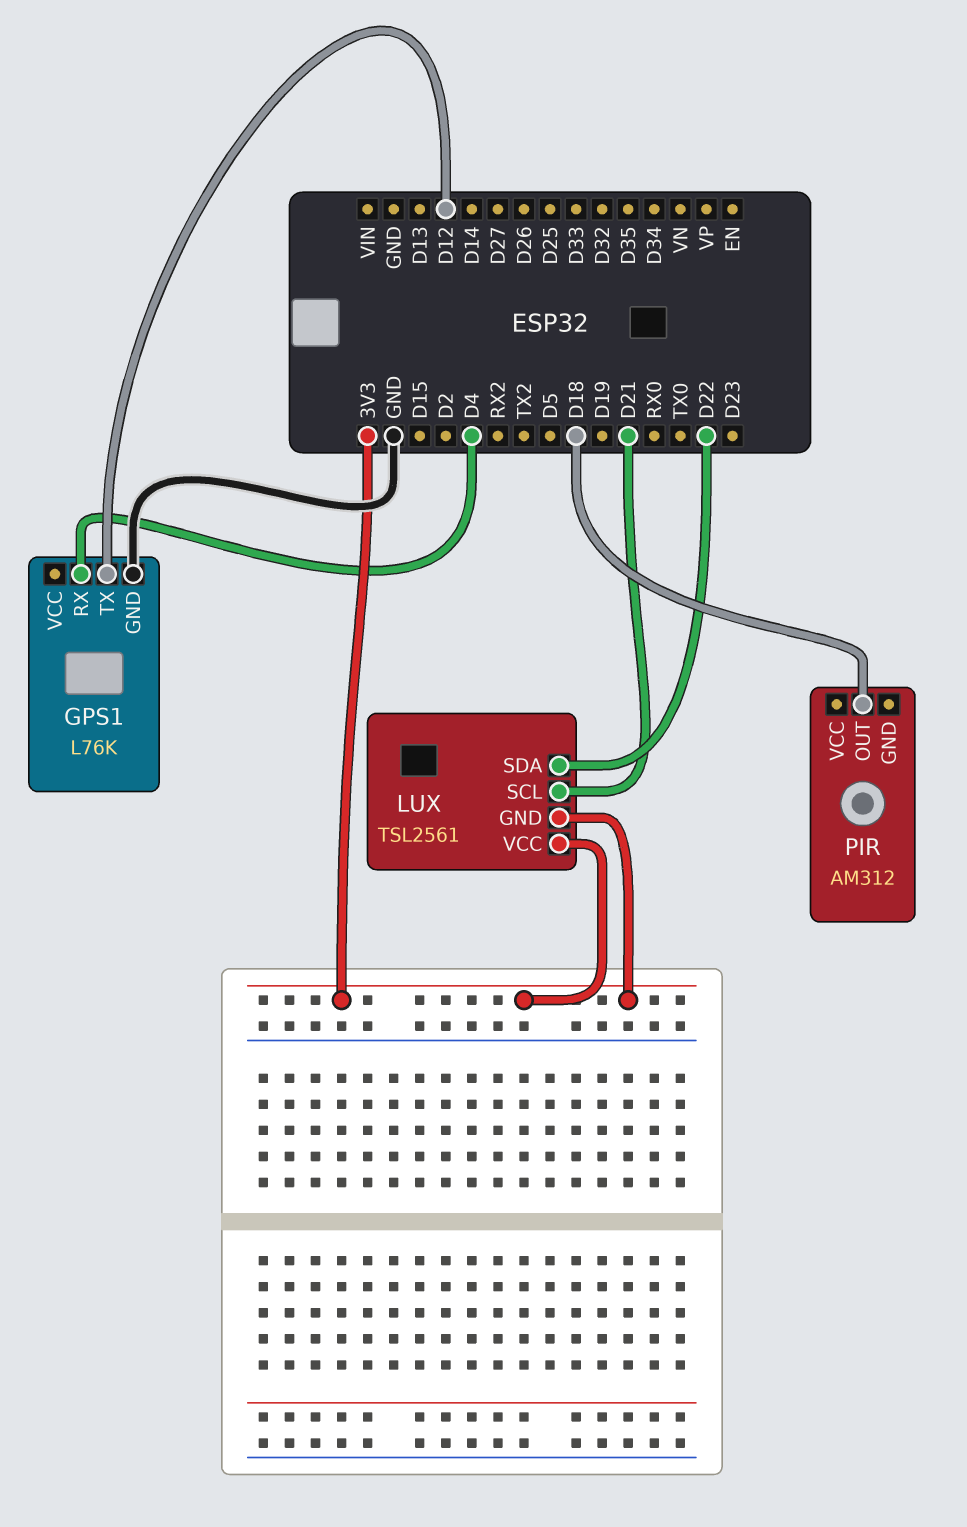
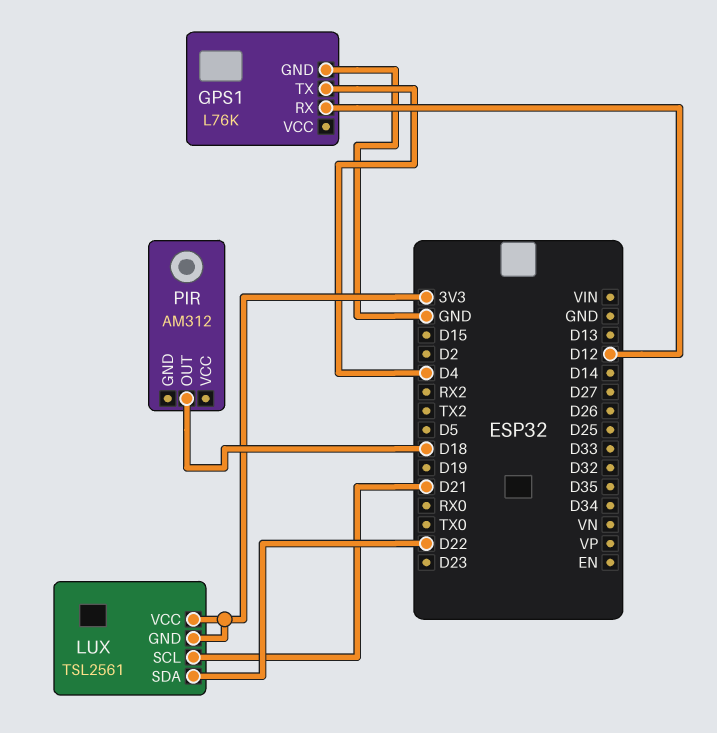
GPS1 pin RX: D4 -> D12
GPS1 pin TX: D12 -> D4

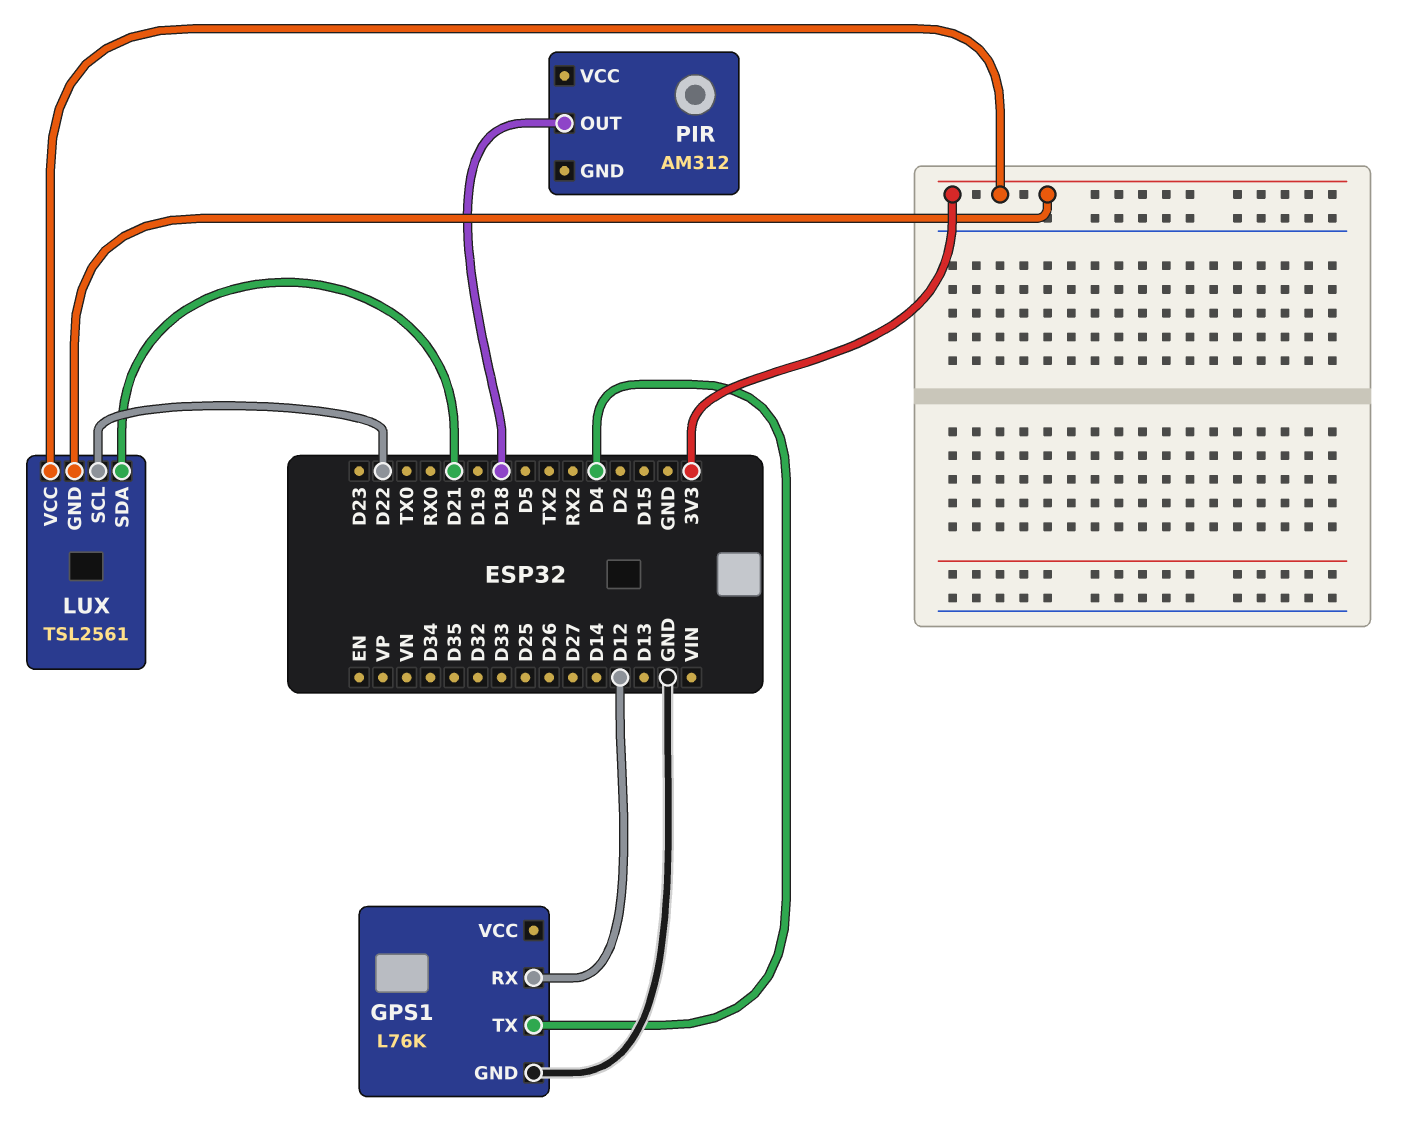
LUX pin SCL: D21 -> D22
LUX pin SDA: D22 -> D21

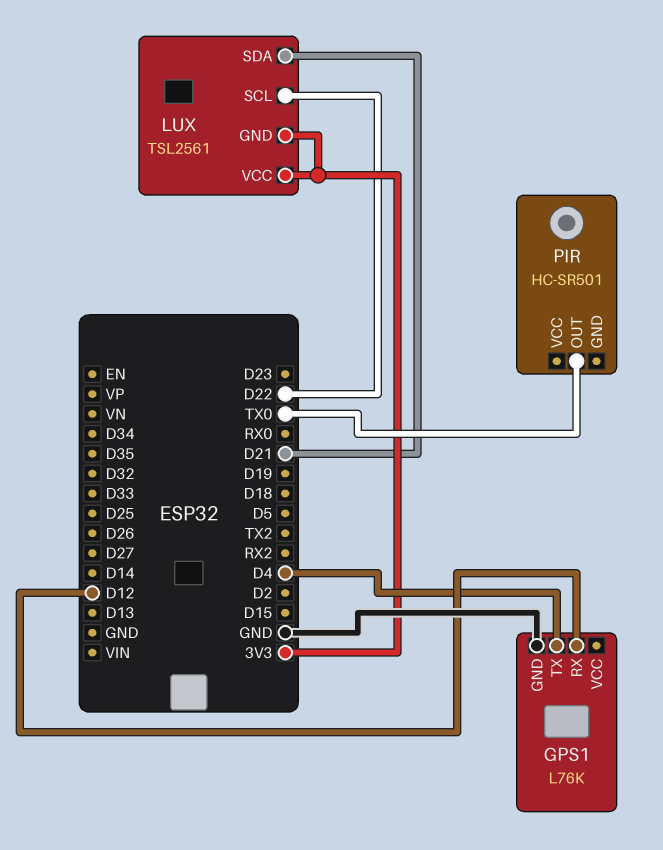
PIR: AM312 -> HC-SR501
PIR pin OUT: D18 -> TX0

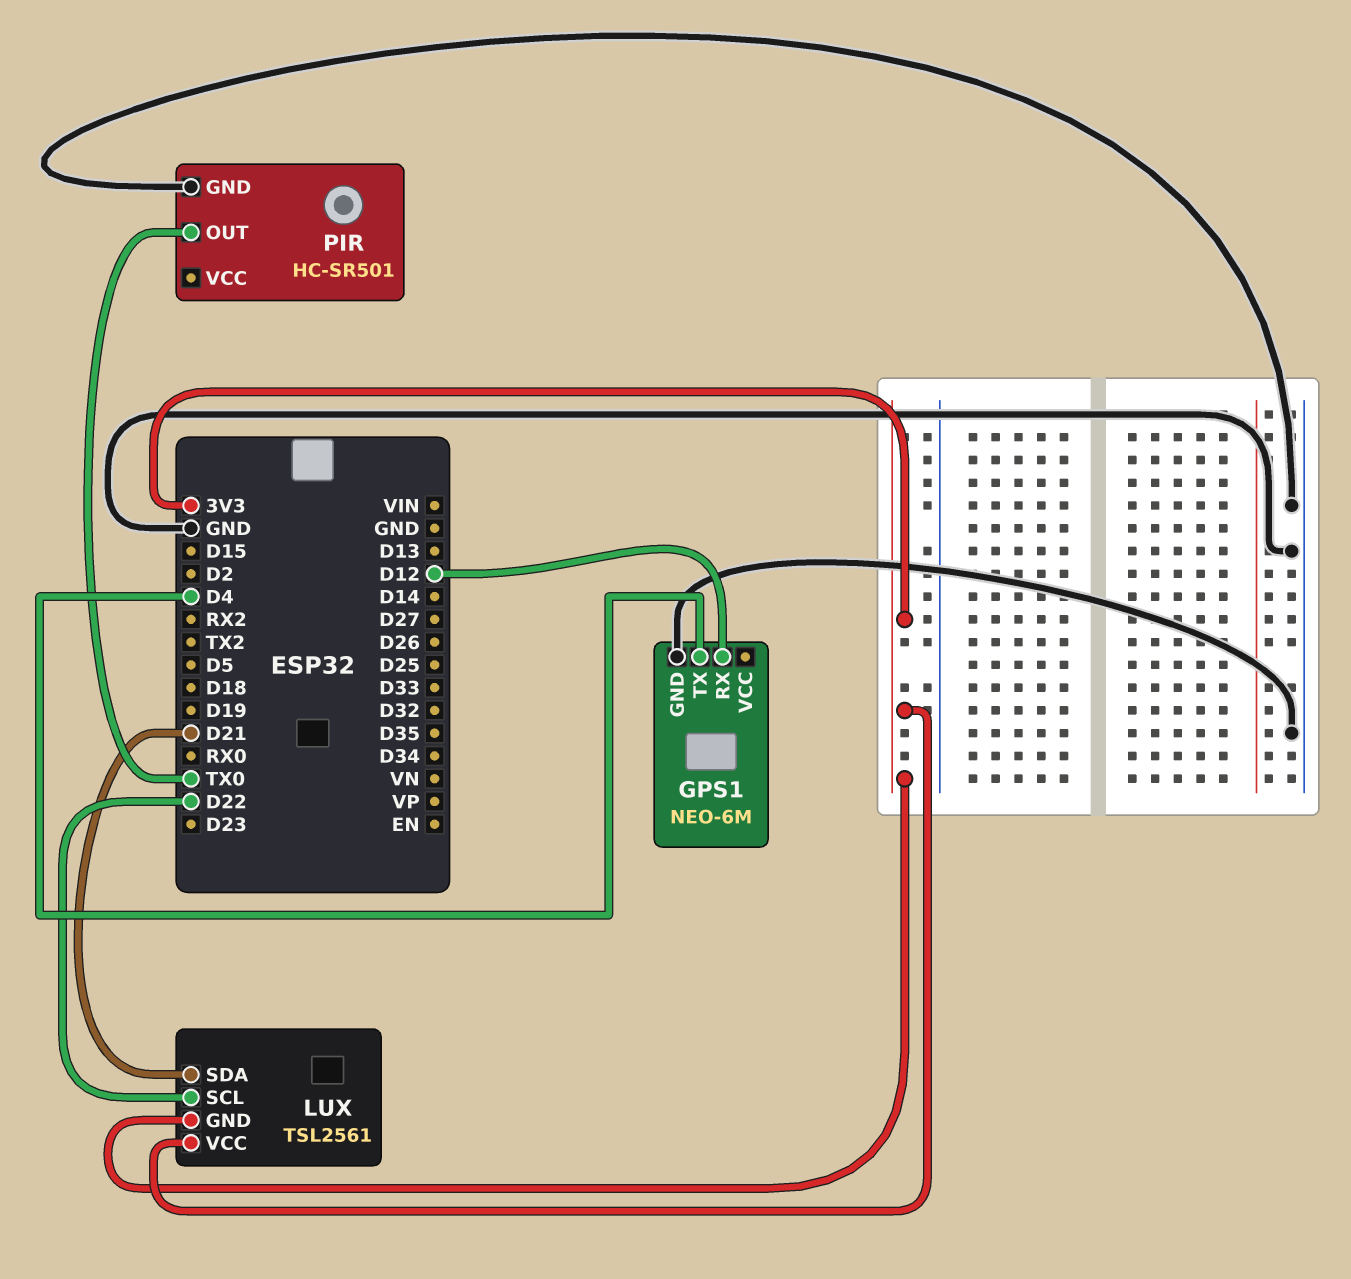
GPS1: L76K -> NEO-6M
PIR pin GND: none -> GND

